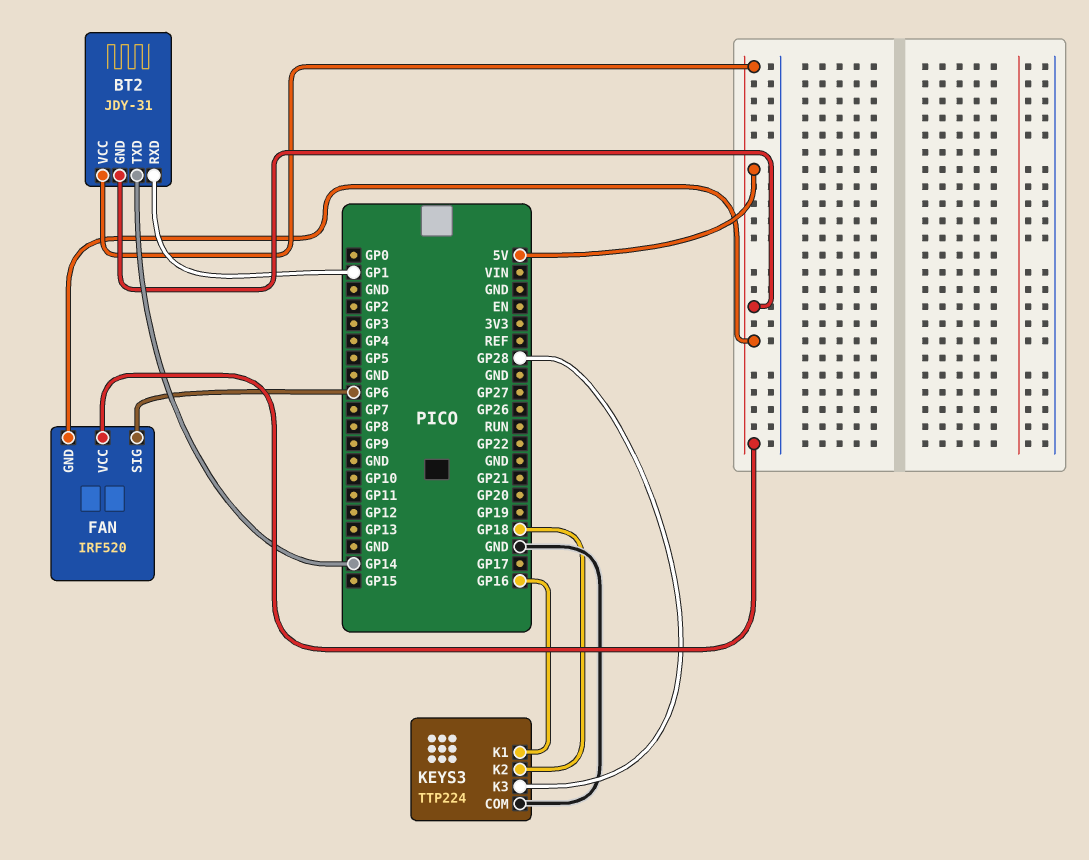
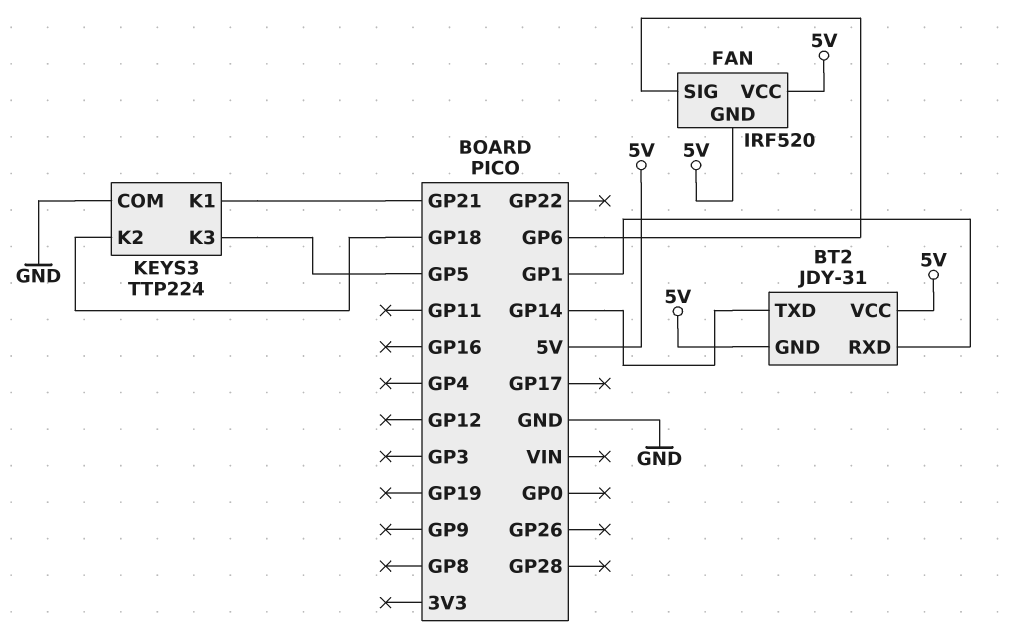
KEYS3 pin K1: GP16 -> GP21
KEYS3 pin K3: GP28 -> GP5

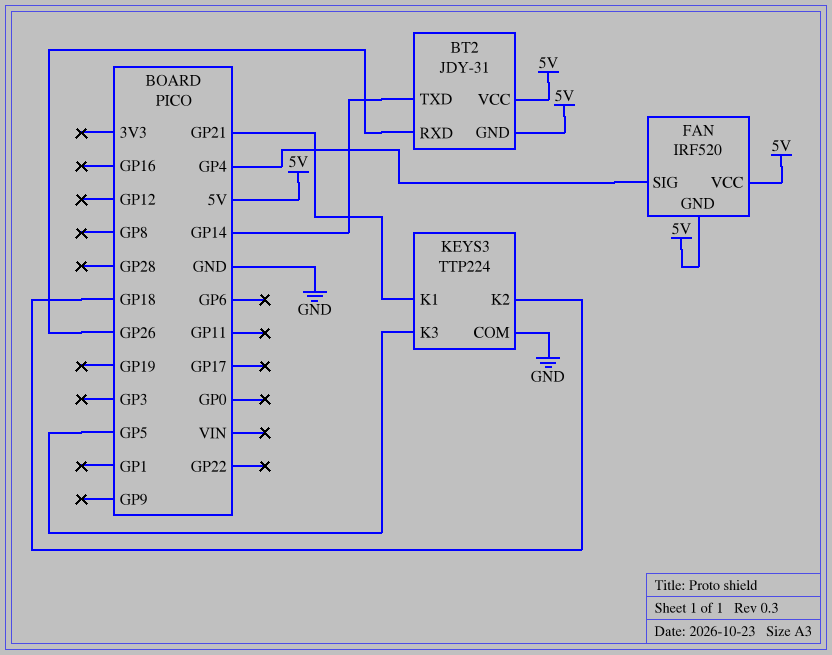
BT2 pin RXD: GP1 -> GP26
FAN pin SIG: GP6 -> GP4

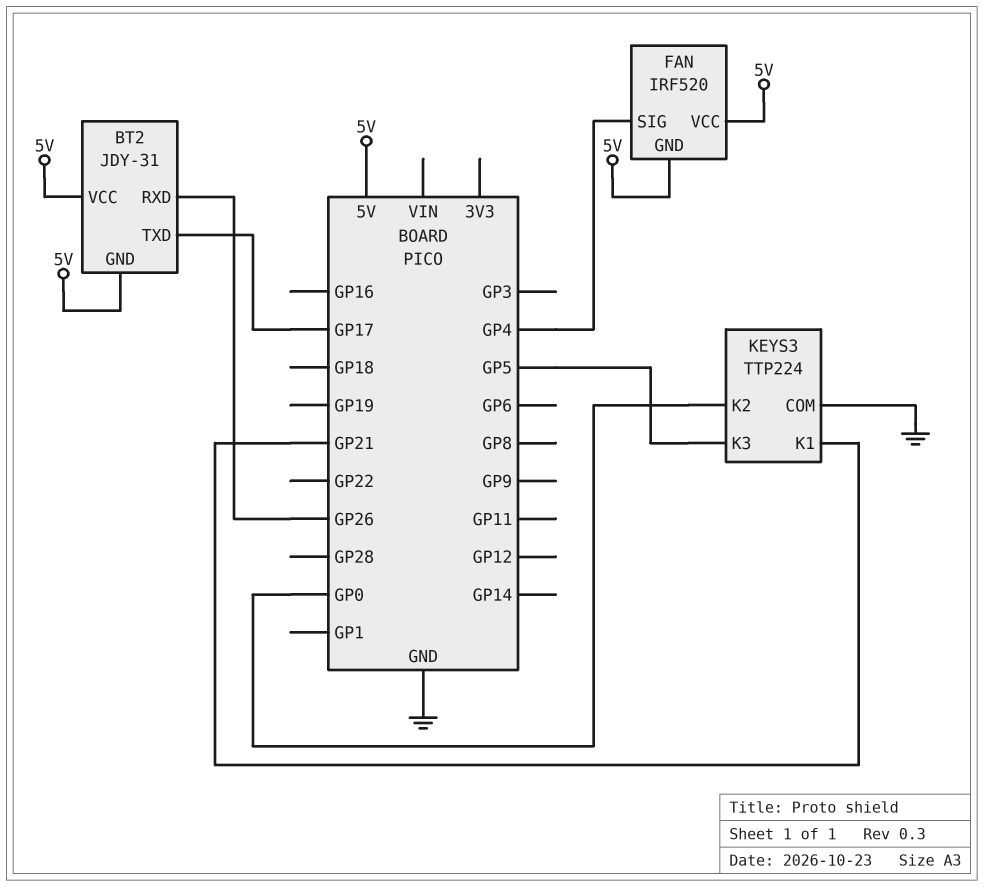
BT2 pin TXD: GP14 -> GP17
KEYS3 pin K2: GP18 -> GP0

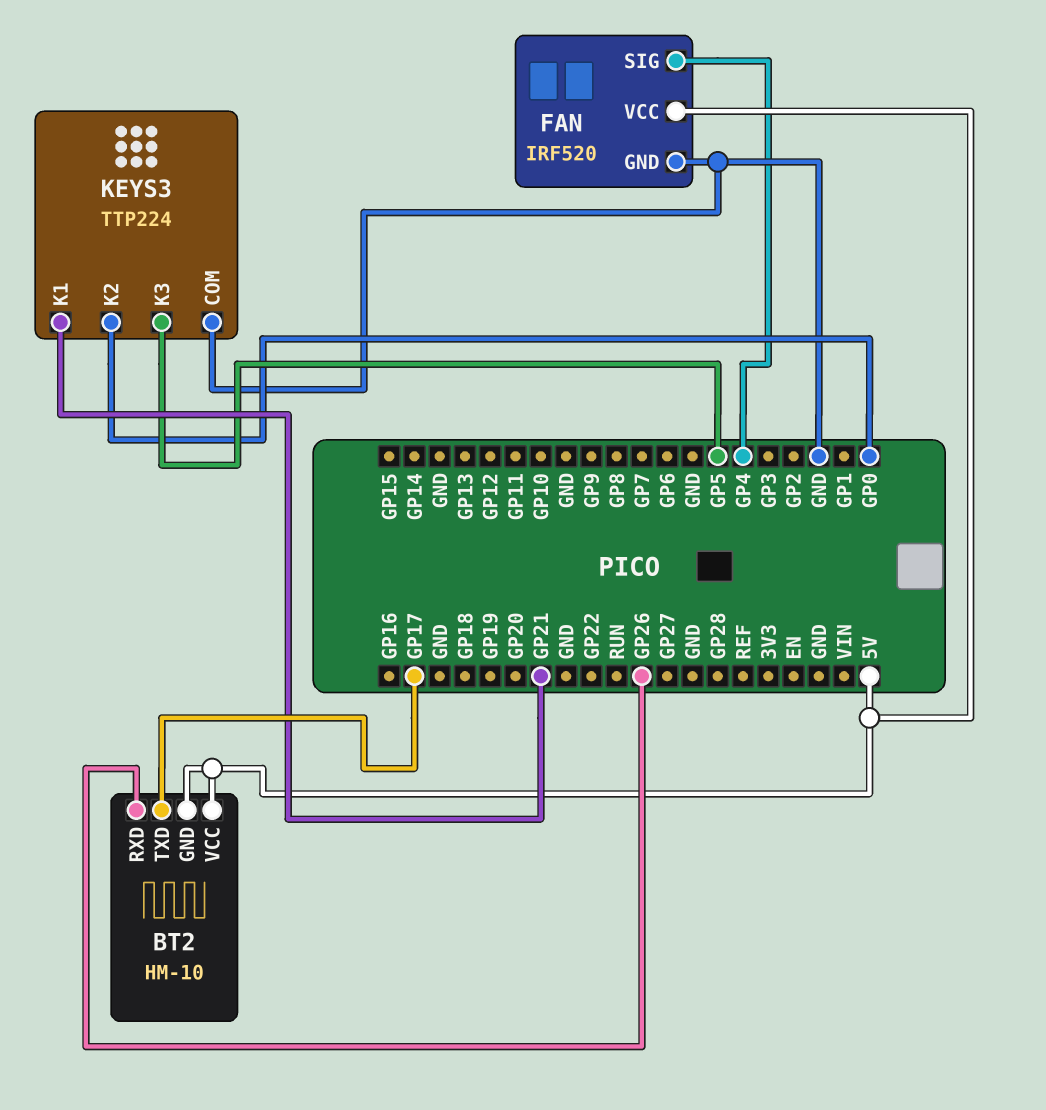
BT2: JDY-31 -> HM-10
FAN pin GND: 5V -> GND

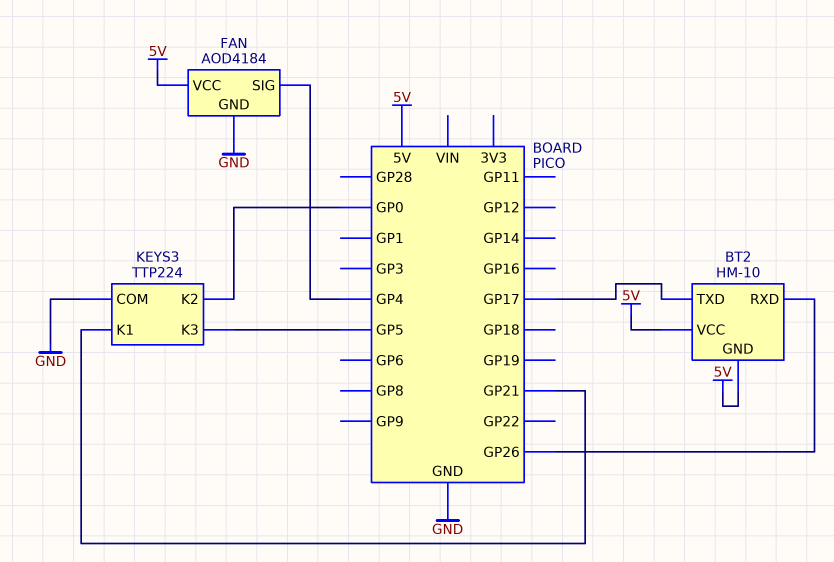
FAN: IRF520 -> AOD4184

